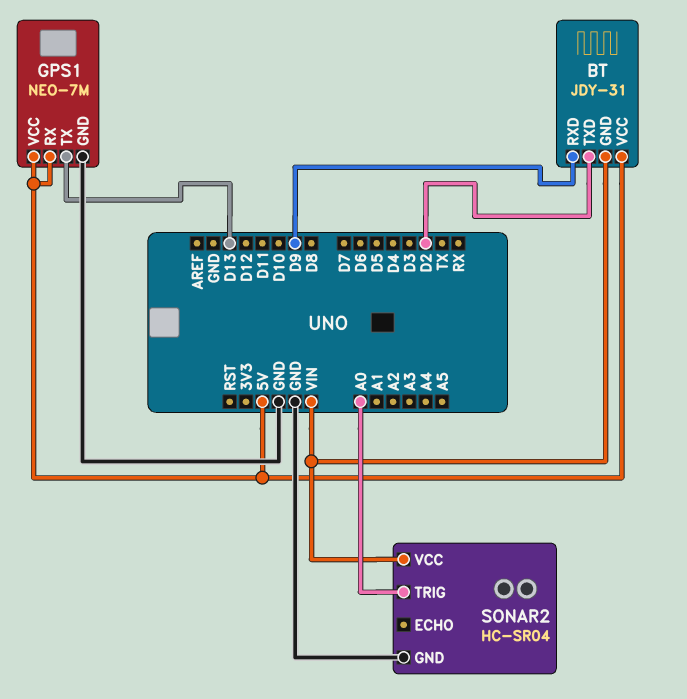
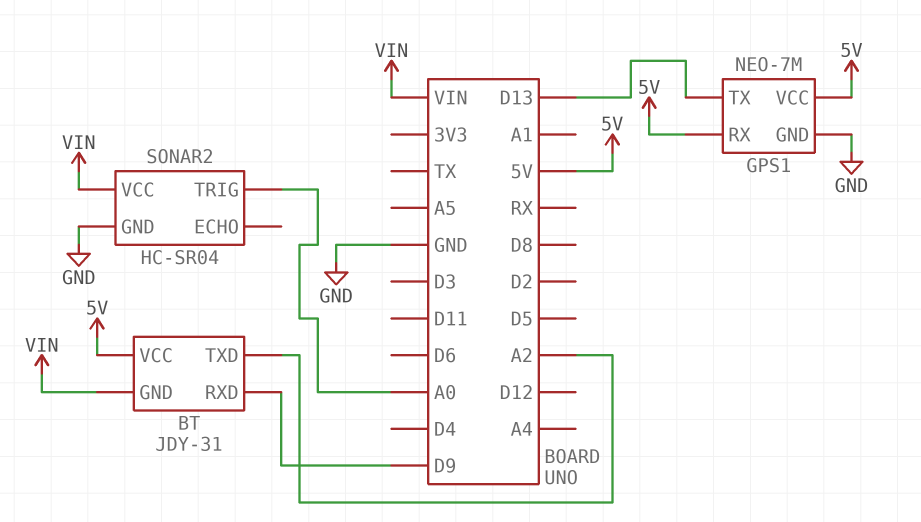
BT pin TXD: D2 -> A2

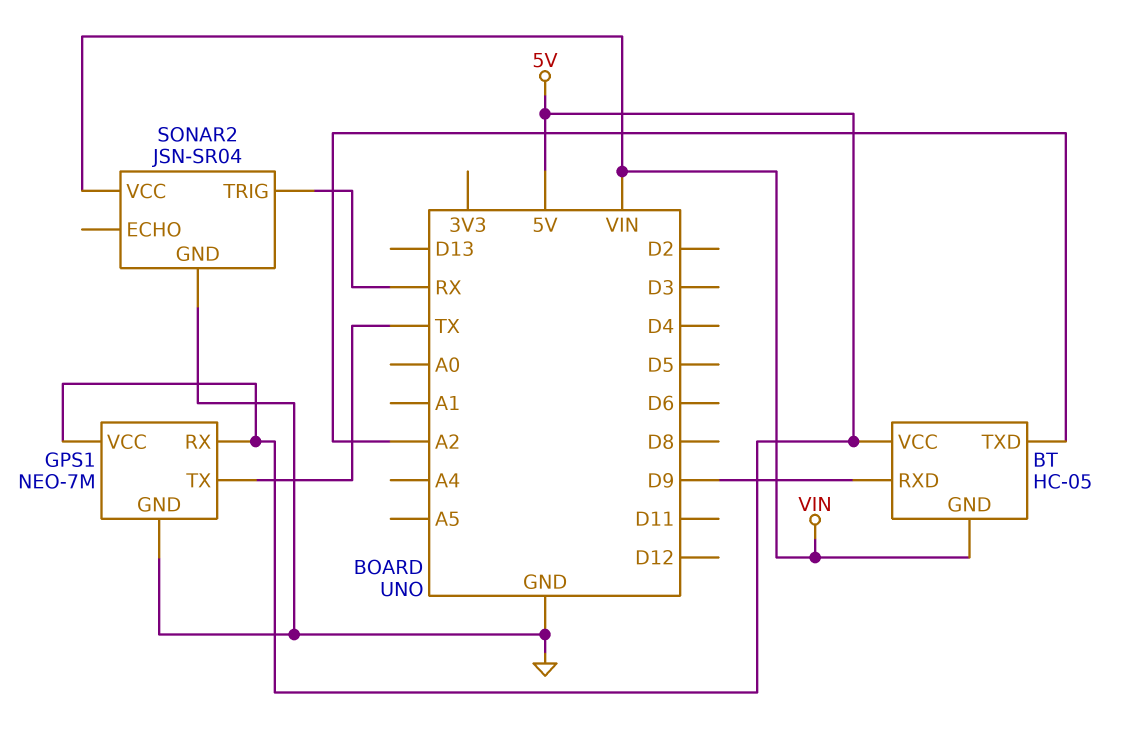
BT: JDY-31 -> HC-05
GPS1 pin TX: D13 -> TX
SONAR2: HC-SR04 -> JSN-SR04
SONAR2 pin TRIG: A0 -> RX

